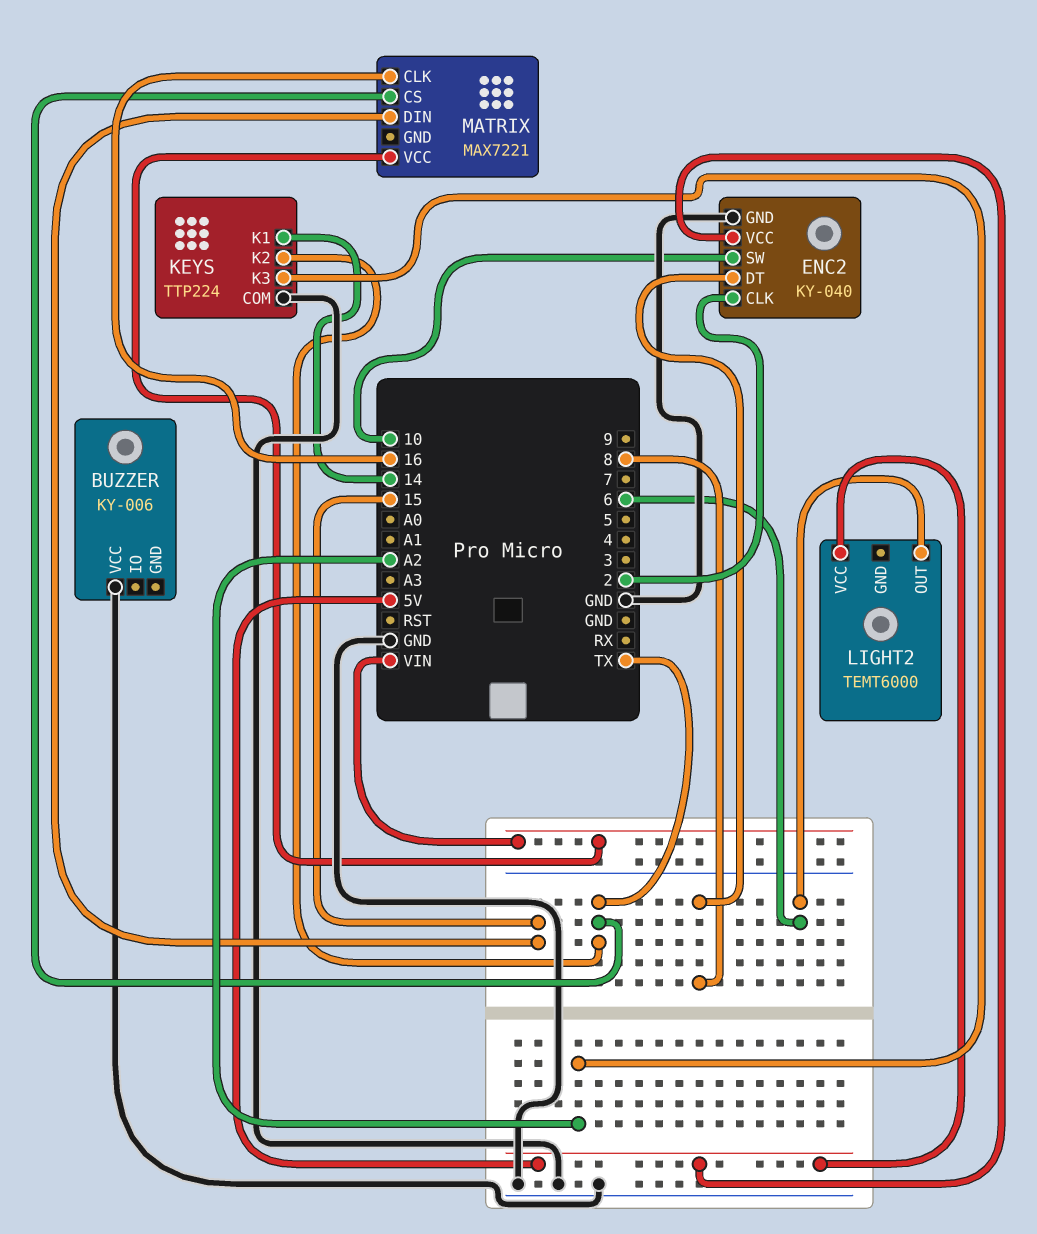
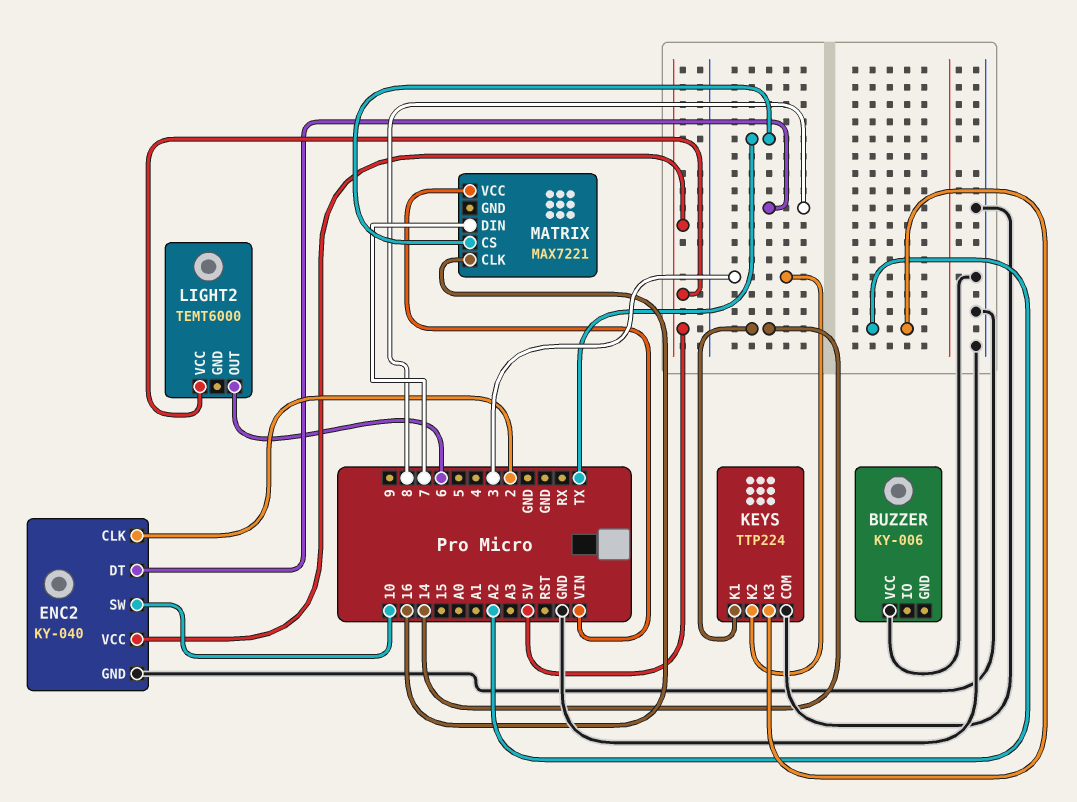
KEYS pin K2: TX -> 3
MATRIX pin DIN: 15 -> 7

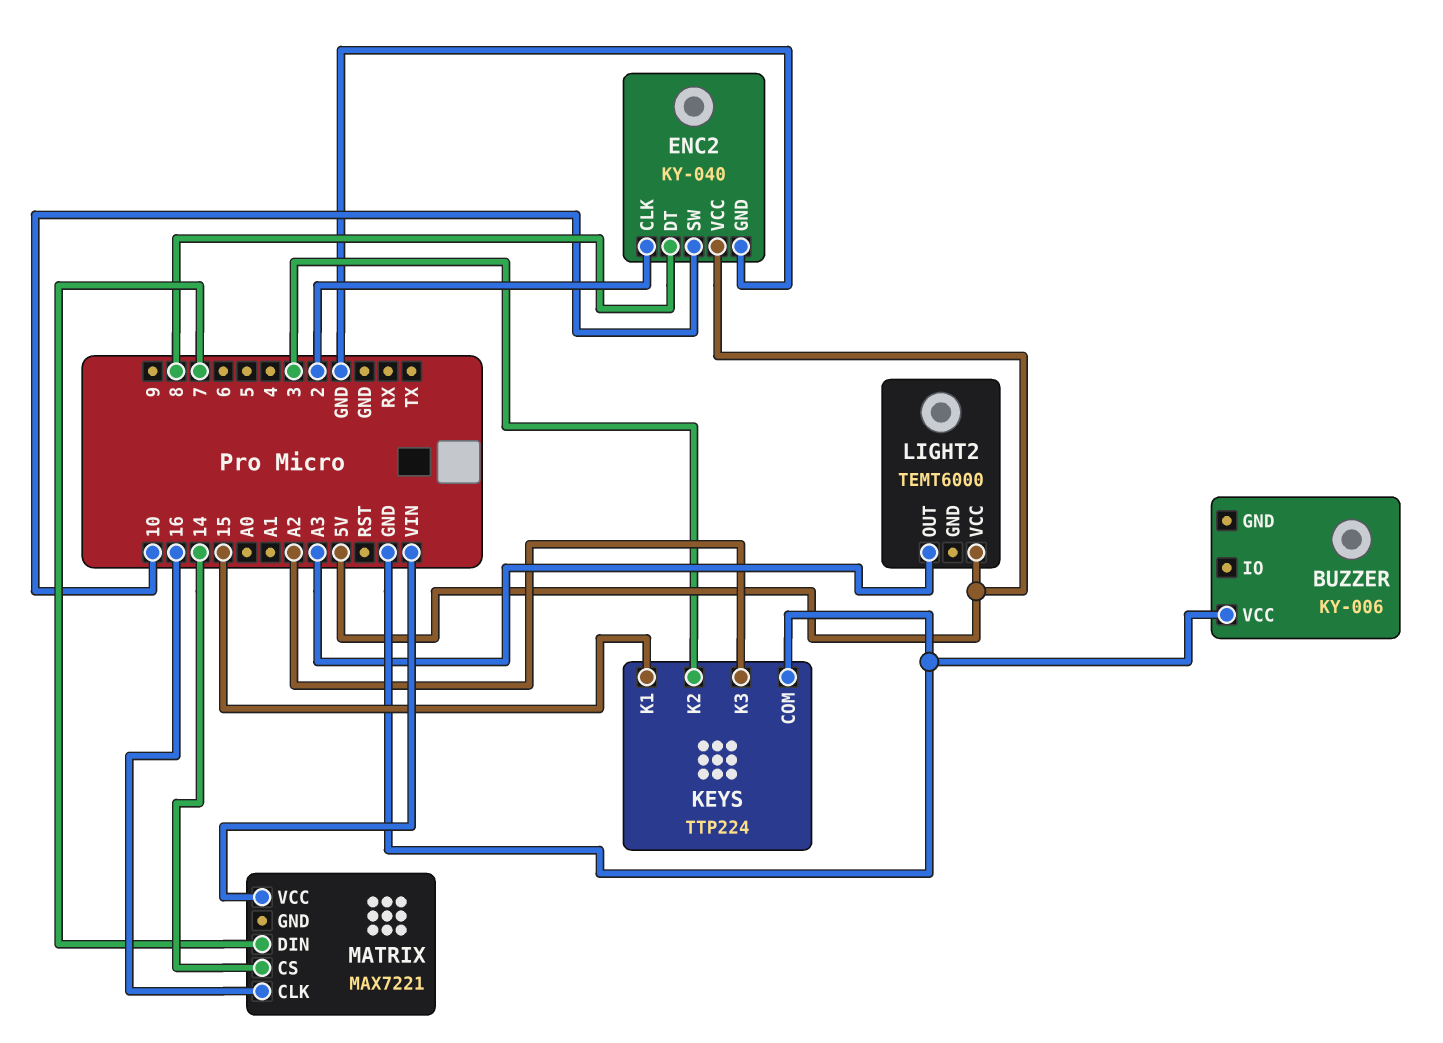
KEYS pin K1: 14 -> 15
LIGHT2 pin OUT: 6 -> A3
MATRIX pin CS: TX -> 14

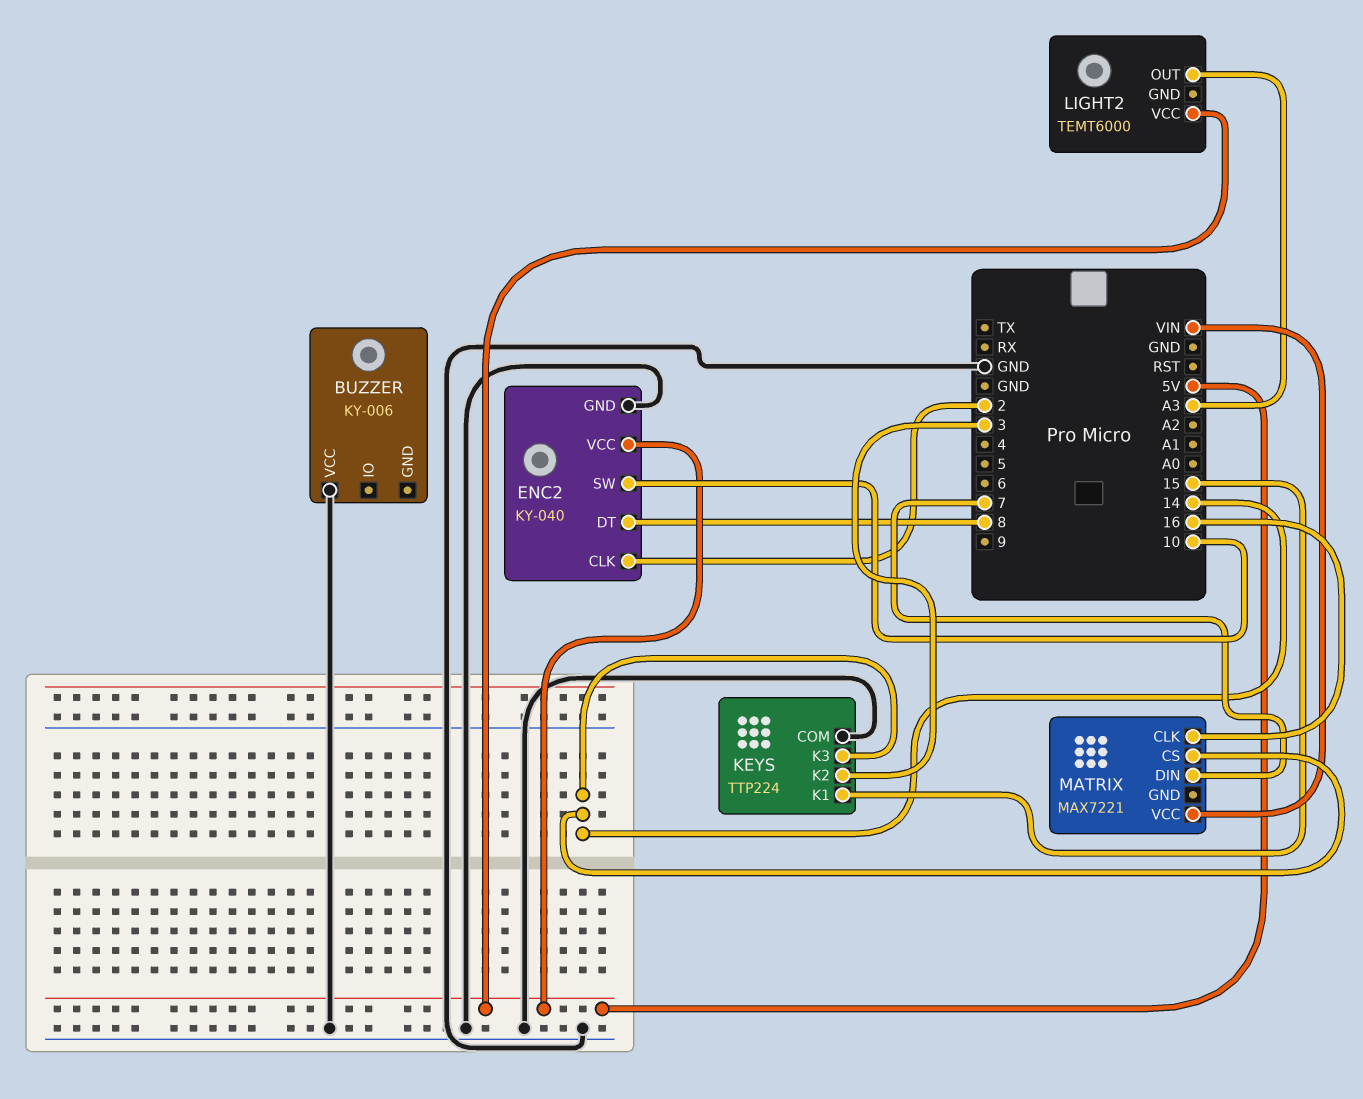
KEYS pin K3: A2 -> 14

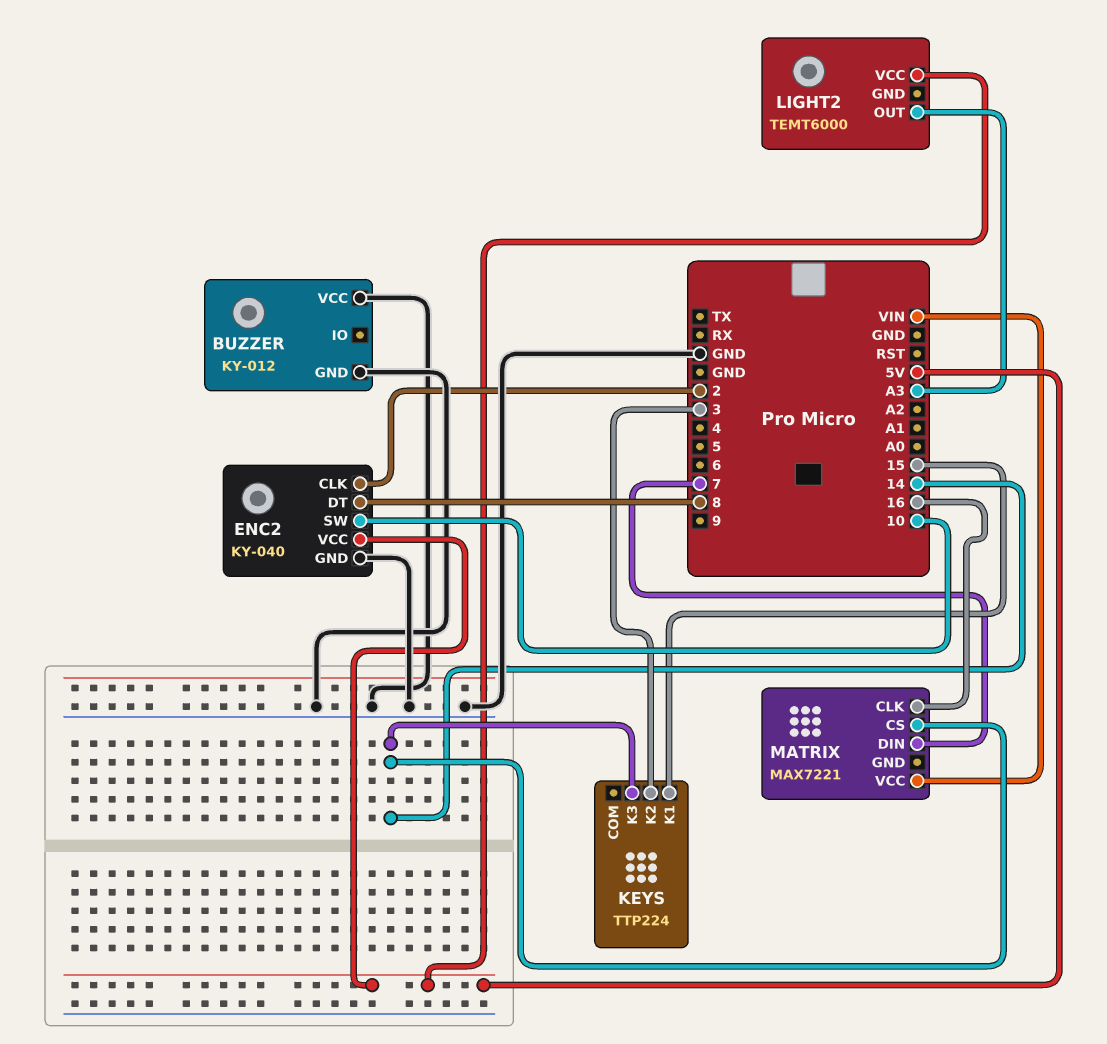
BUZZER: KY-006 -> KY-012
BUZZER pin GND: none -> GND
KEYS pin COM: GND -> none

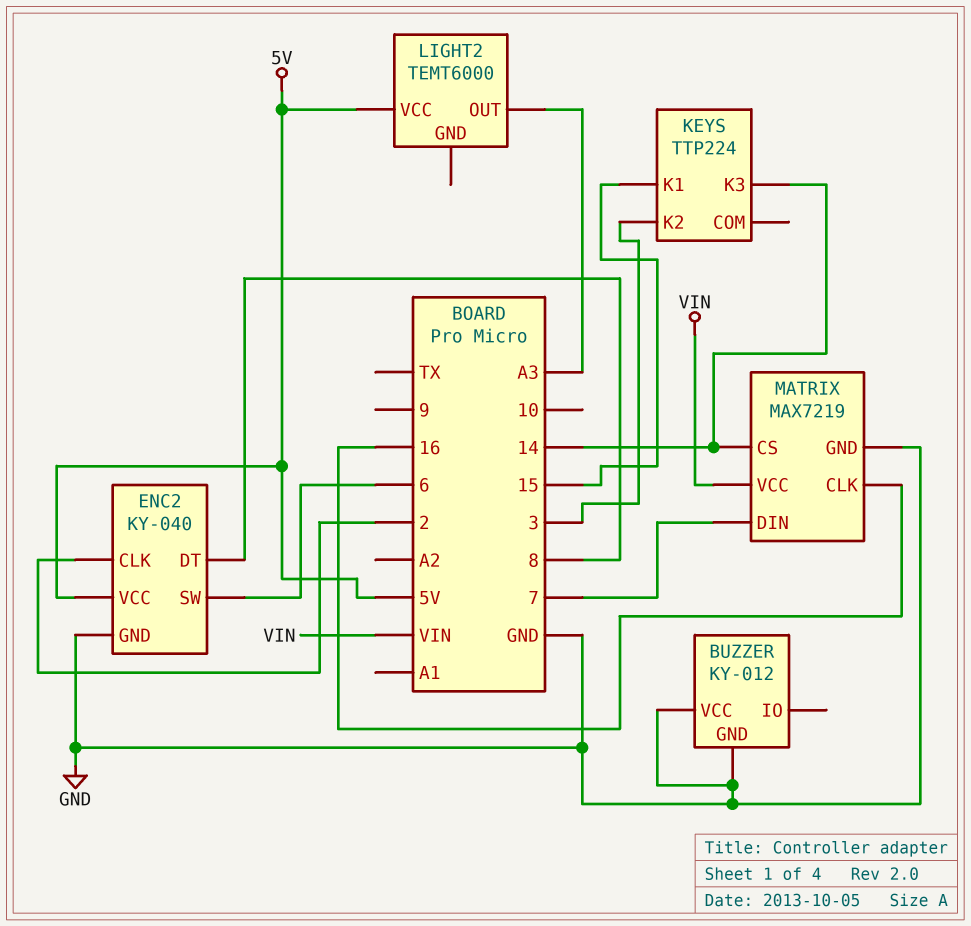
ENC2 pin SW: 10 -> 6
MATRIX: MAX7221 -> MAX7219
MATRIX pin GND: none -> GND

